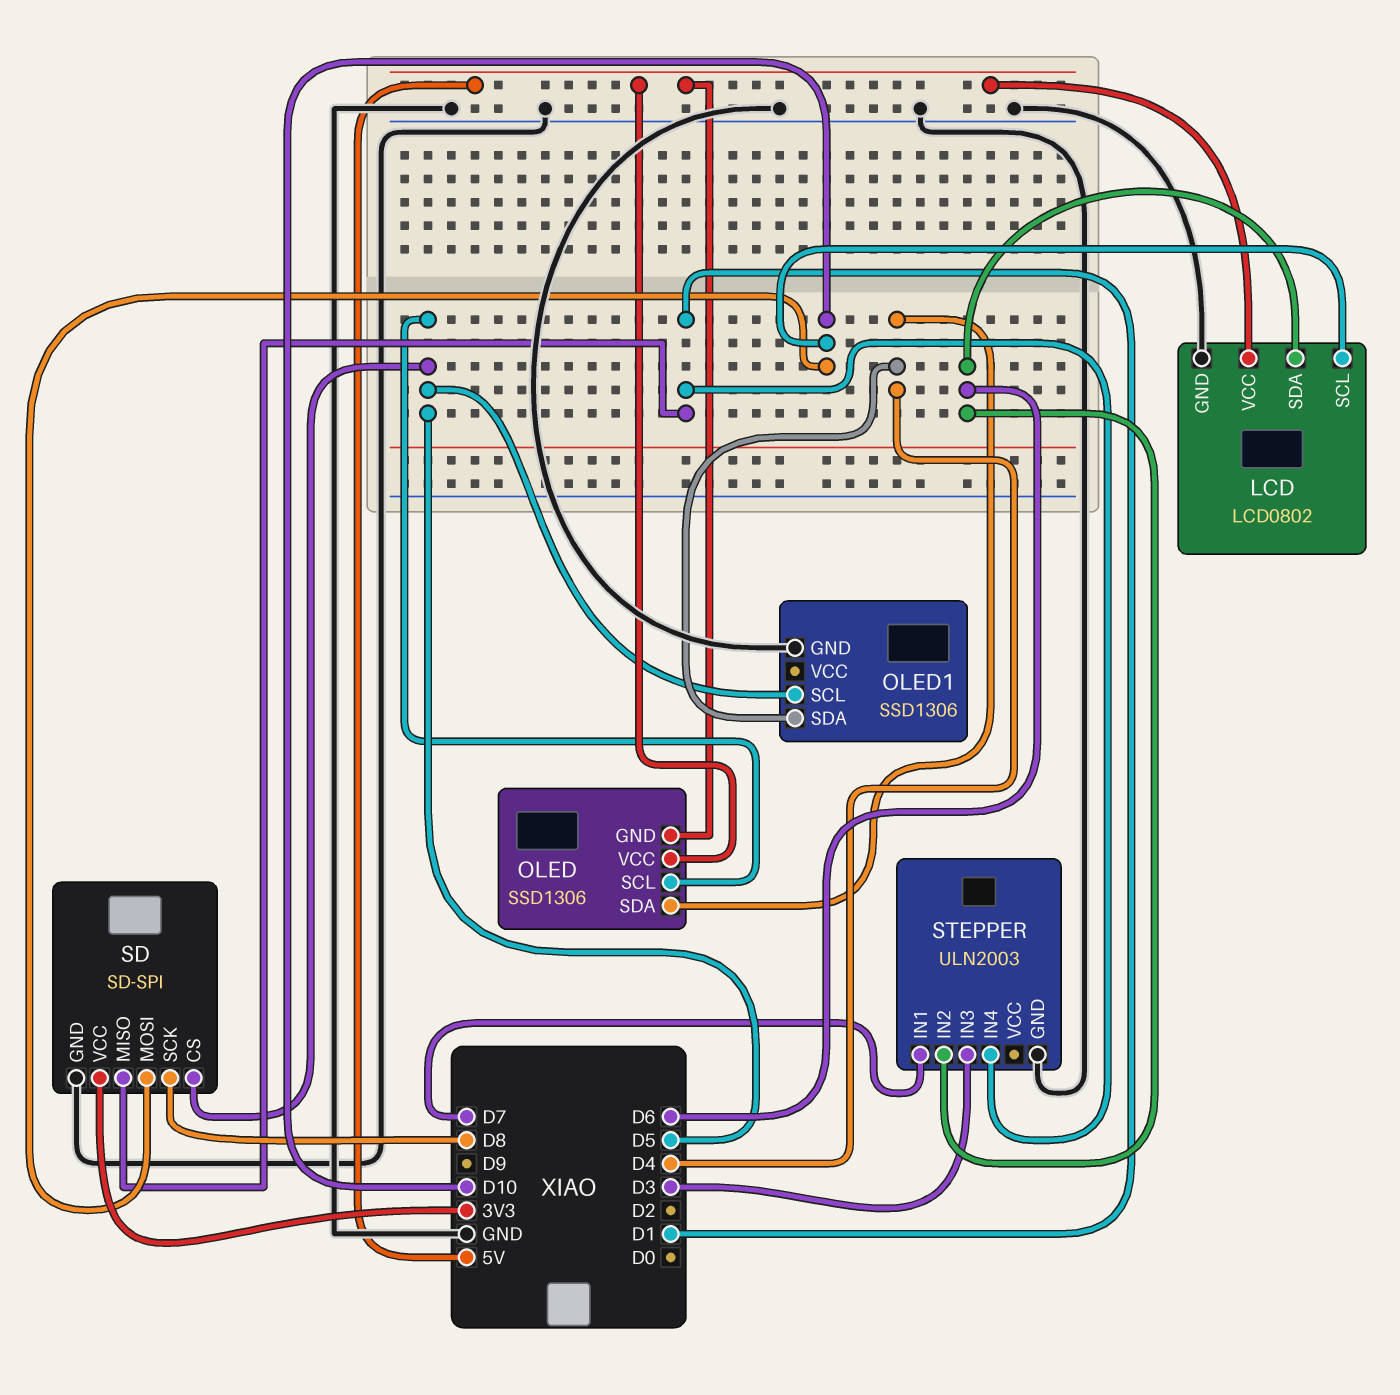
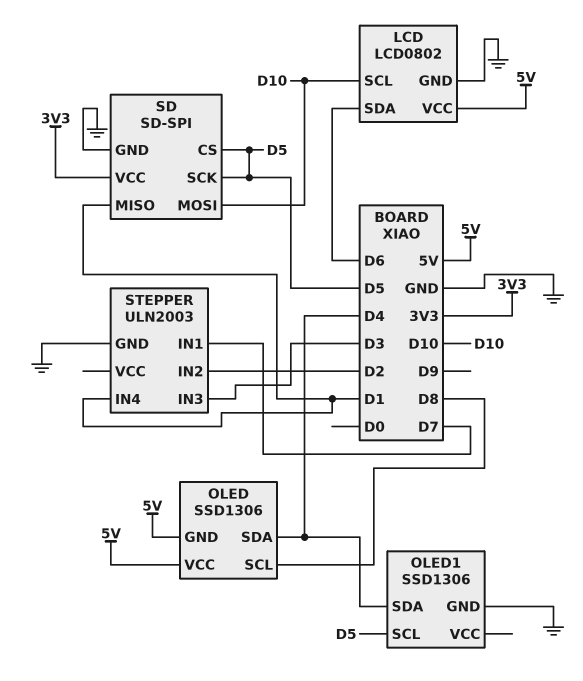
OLED pin SCL: D5 -> D8
SD pin SCK: D8 -> D5
STEPPER pin IN2: D6 -> D2

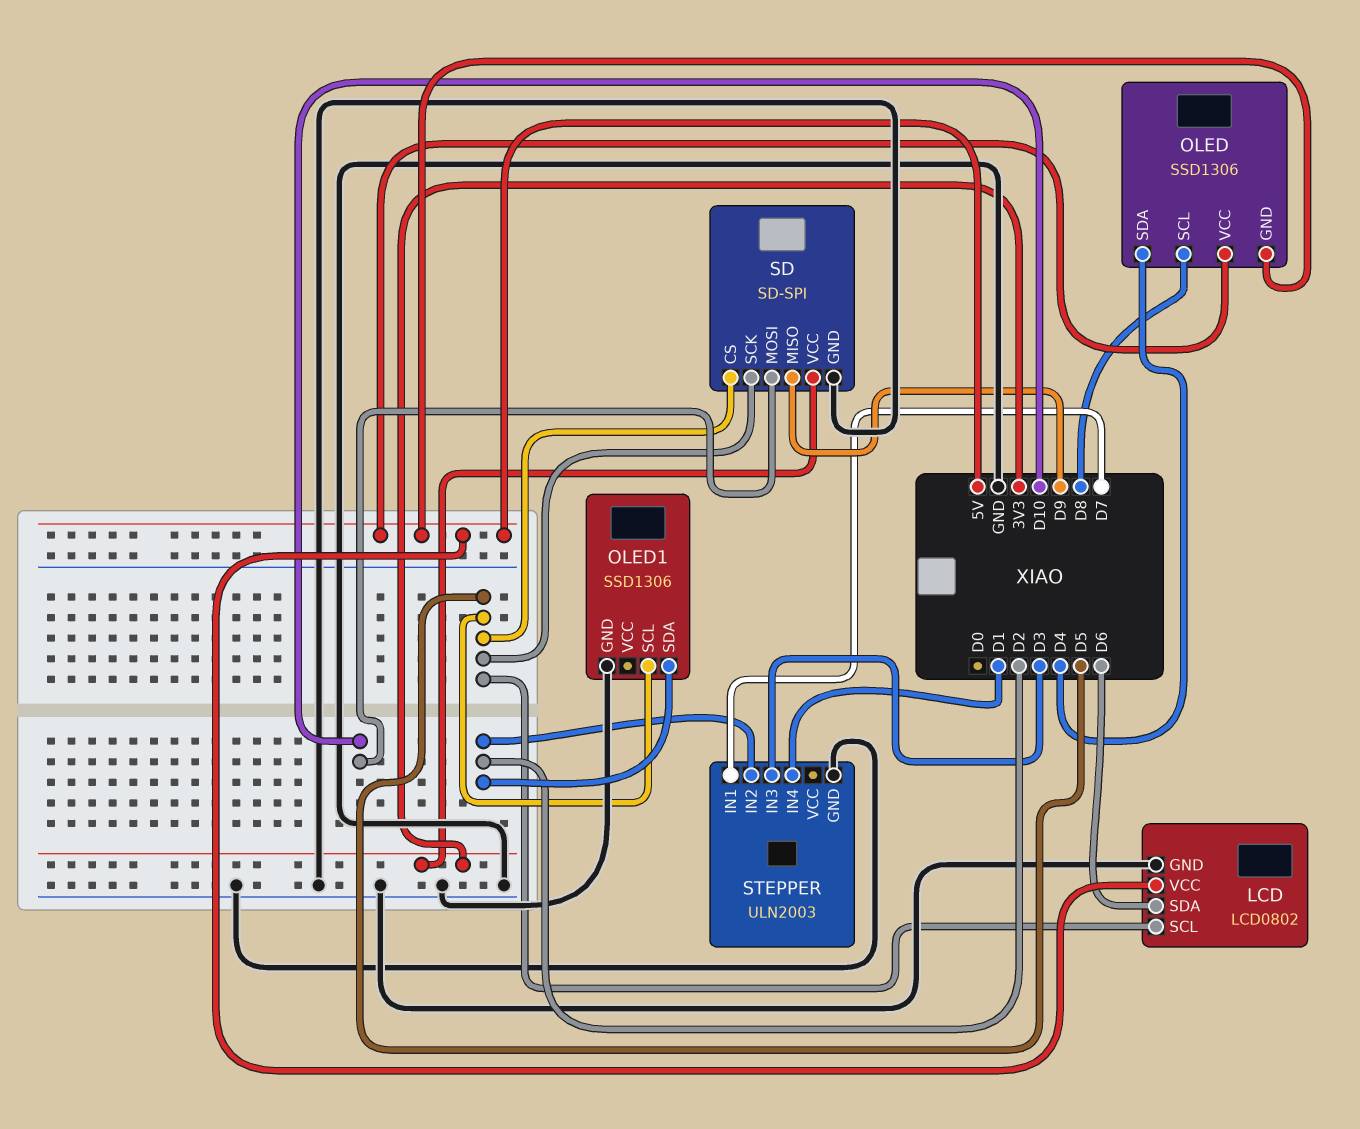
LCD pin SCL: D10 -> D5
OLED1 pin SDA: D4 -> D2
SD pin MISO: D1 -> D9

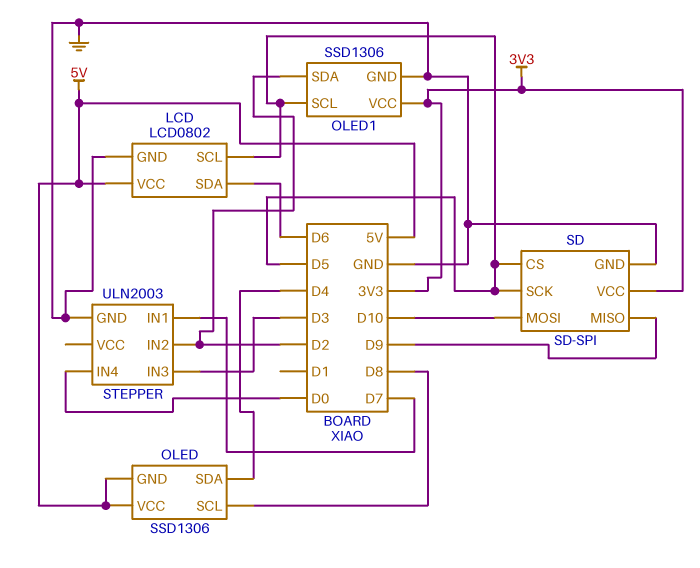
OLED1 pin VCC: none -> 3V3
STEPPER pin IN4: D1 -> D0

